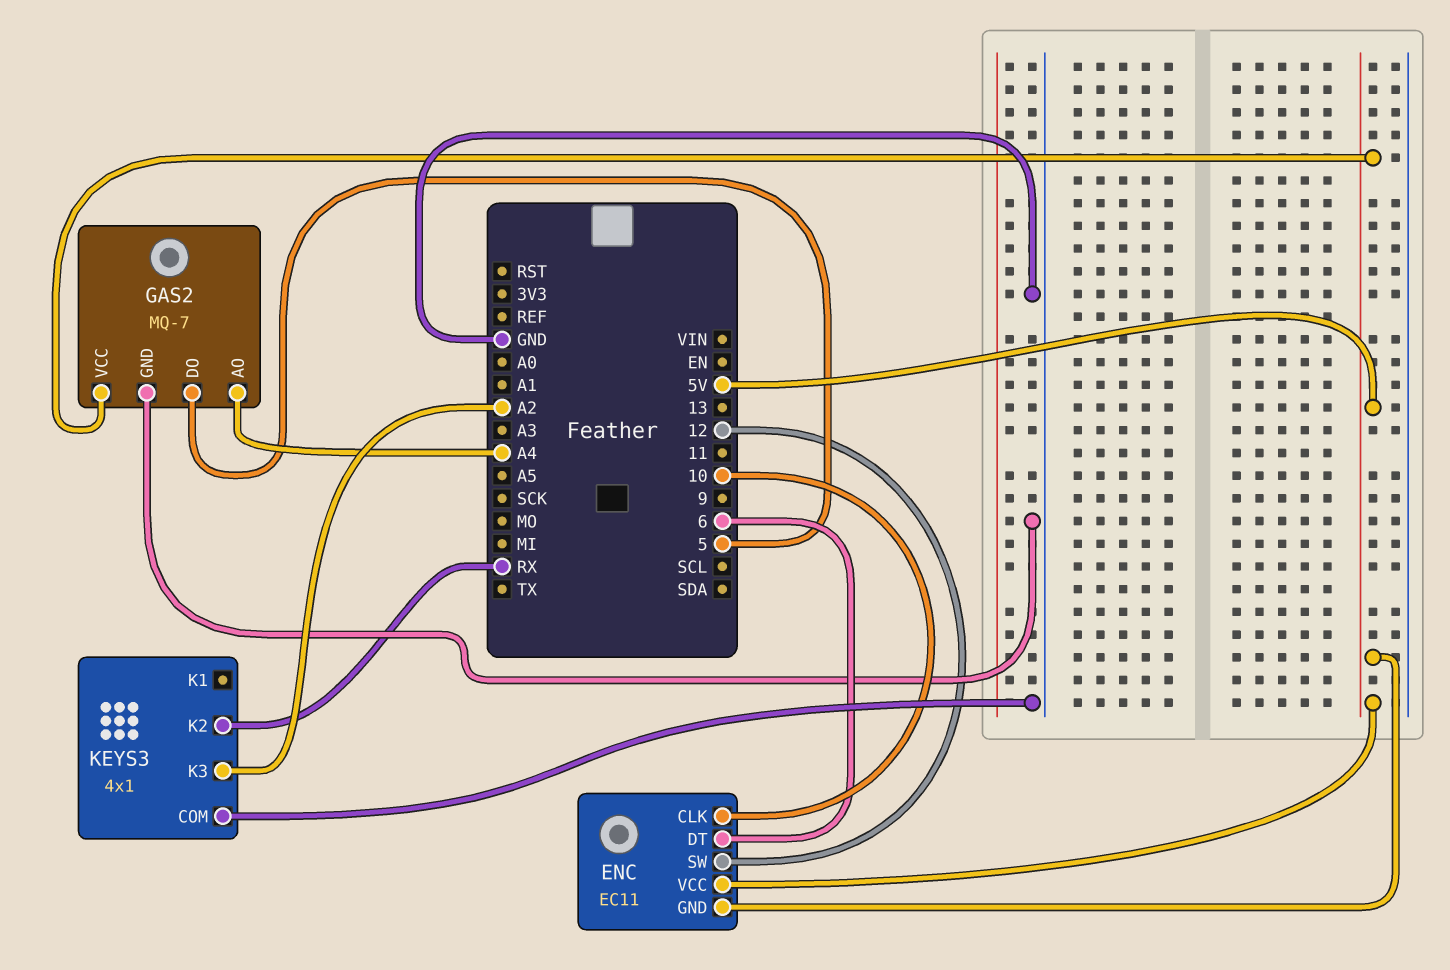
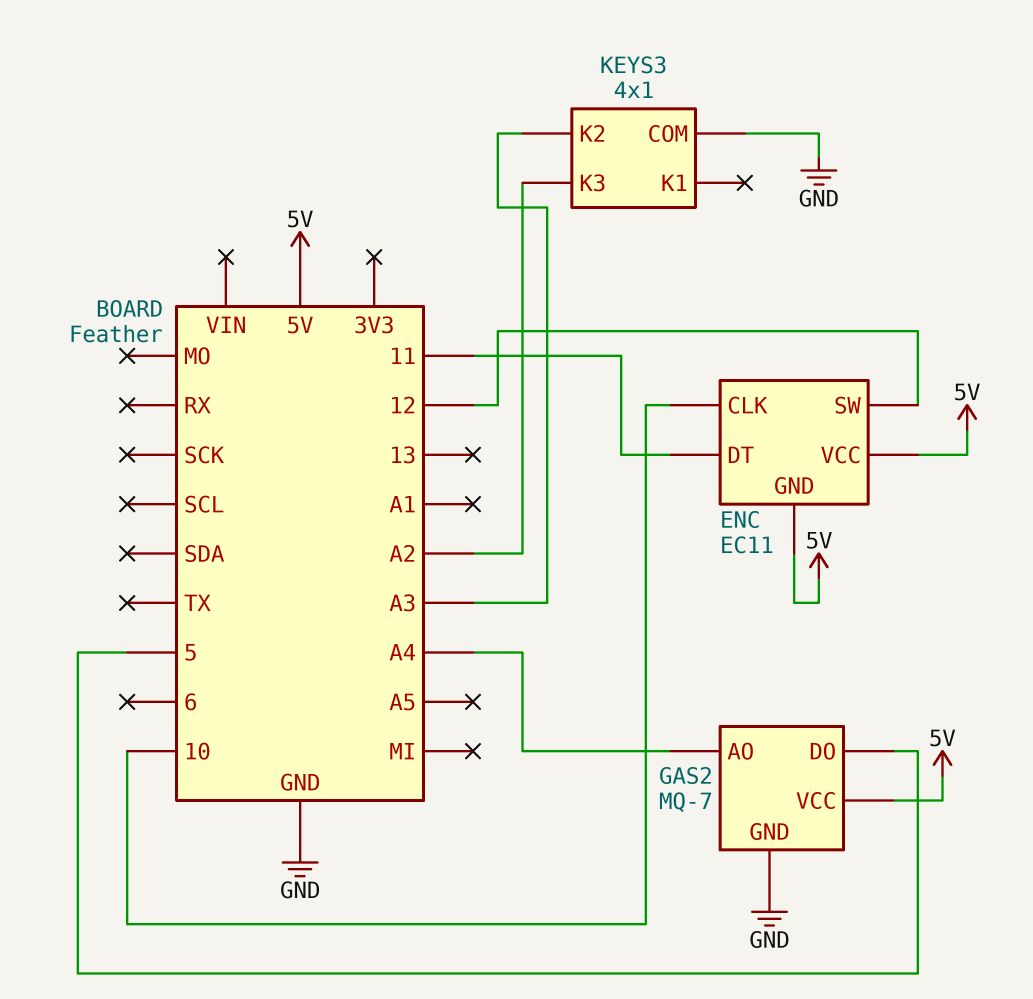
ENC pin DT: 6 -> 11
KEYS3 pin K2: RX -> A3

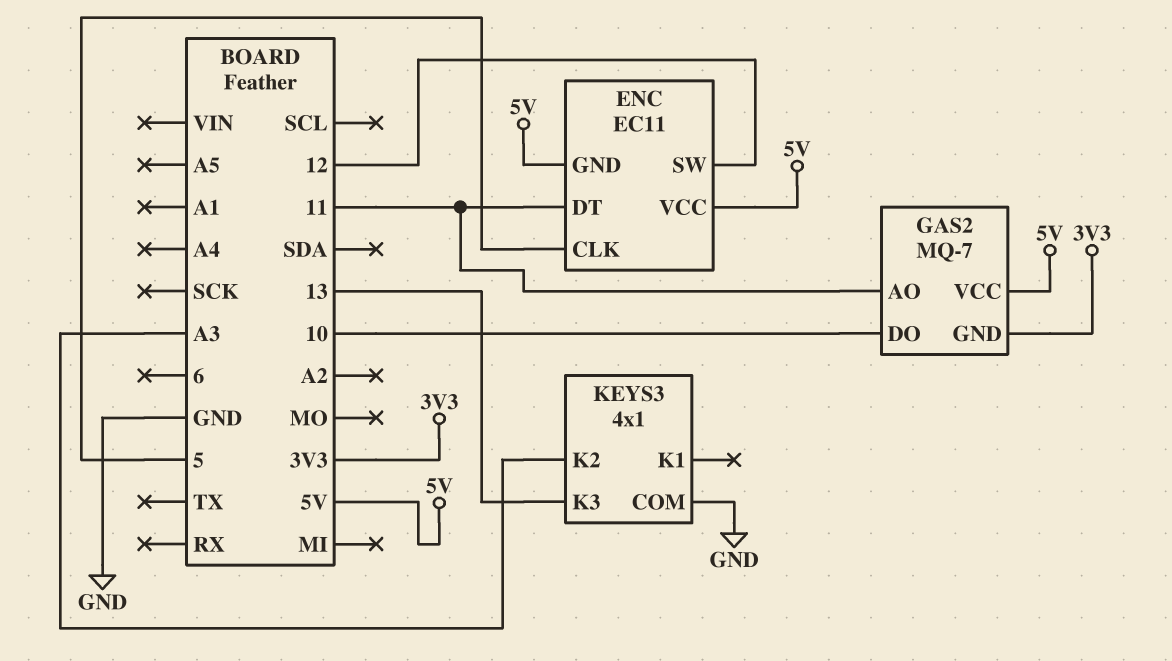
ENC pin CLK: 10 -> 5
GAS2 pin AO: A4 -> 11
GAS2 pin DO: 5 -> 10
GAS2 pin GND: GND -> 3V3
KEYS3 pin K3: A2 -> 13

